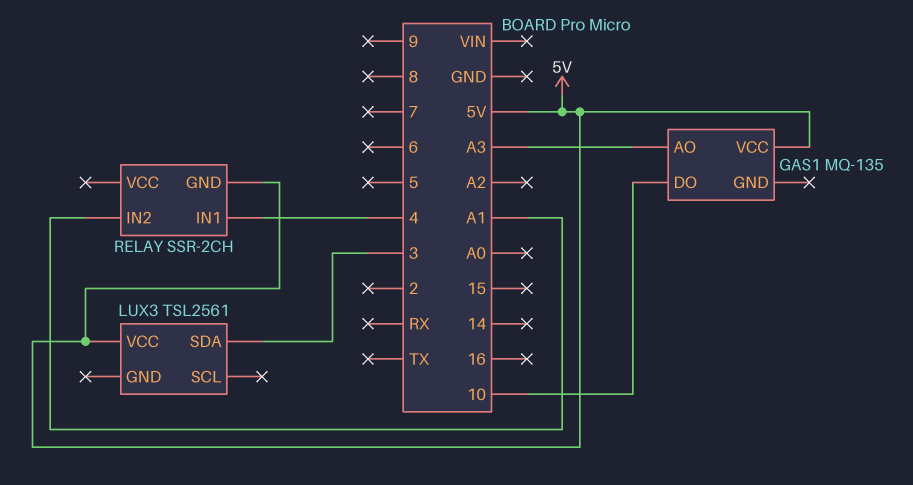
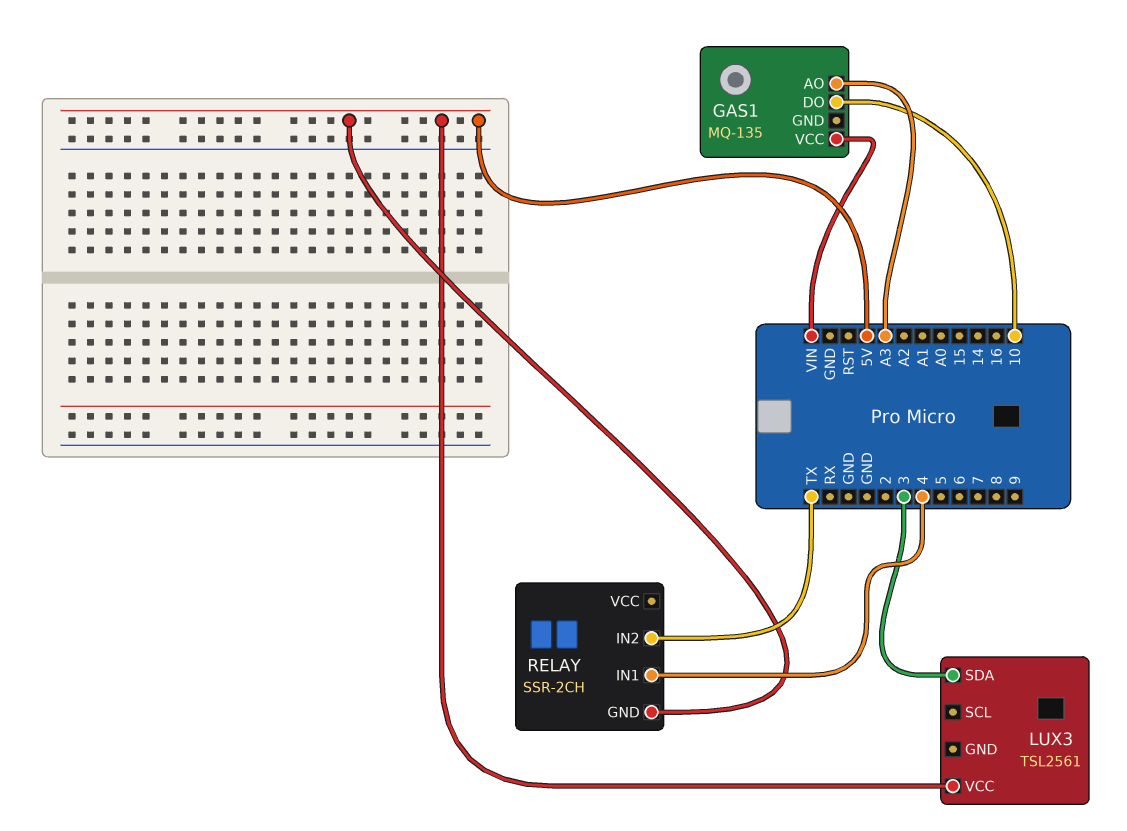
GAS1 pin VCC: 5V -> VIN
RELAY pin IN2: A1 -> TX

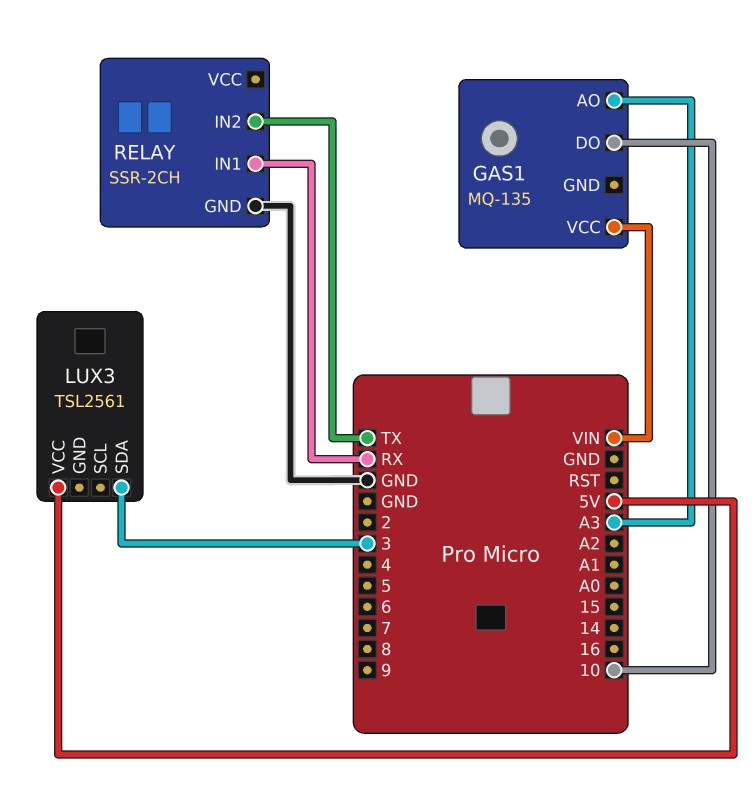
RELAY pin GND: 5V -> GND
RELAY pin IN1: 4 -> RX

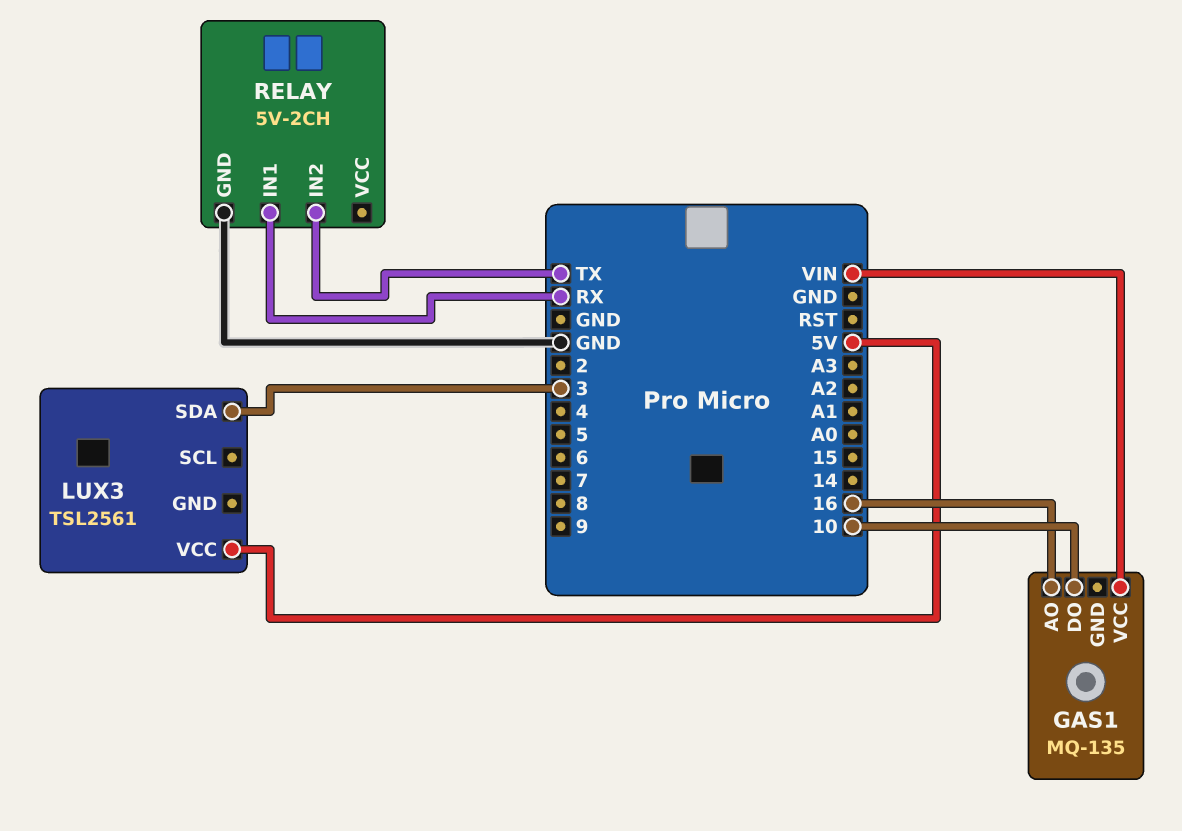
GAS1 pin AO: A3 -> 16
RELAY: SSR-2CH -> 5V-2CH

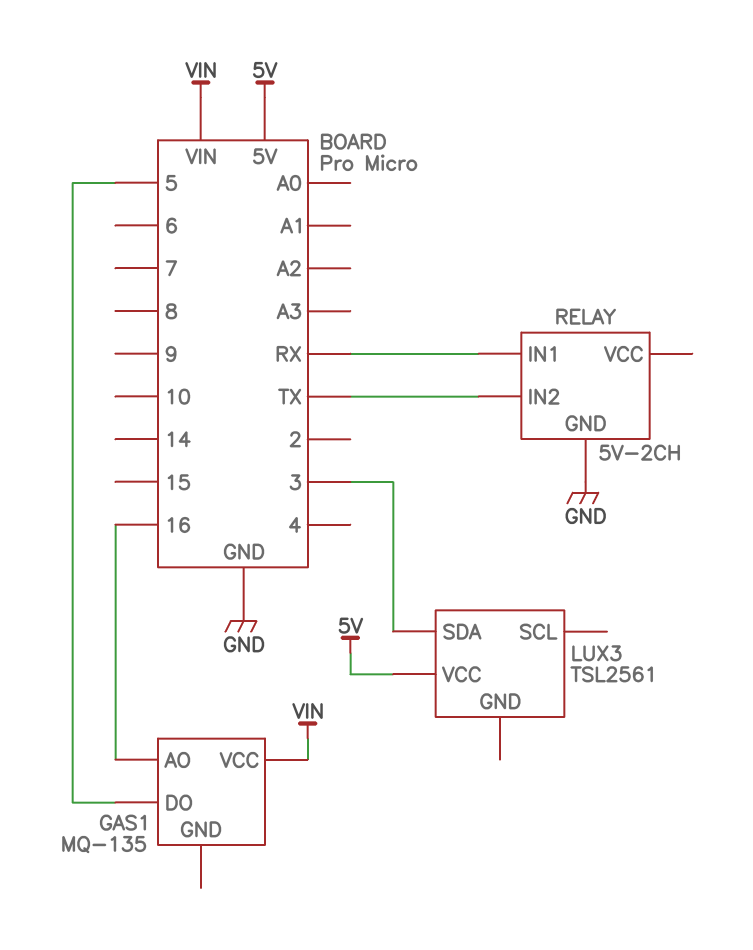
GAS1 pin DO: 10 -> 5

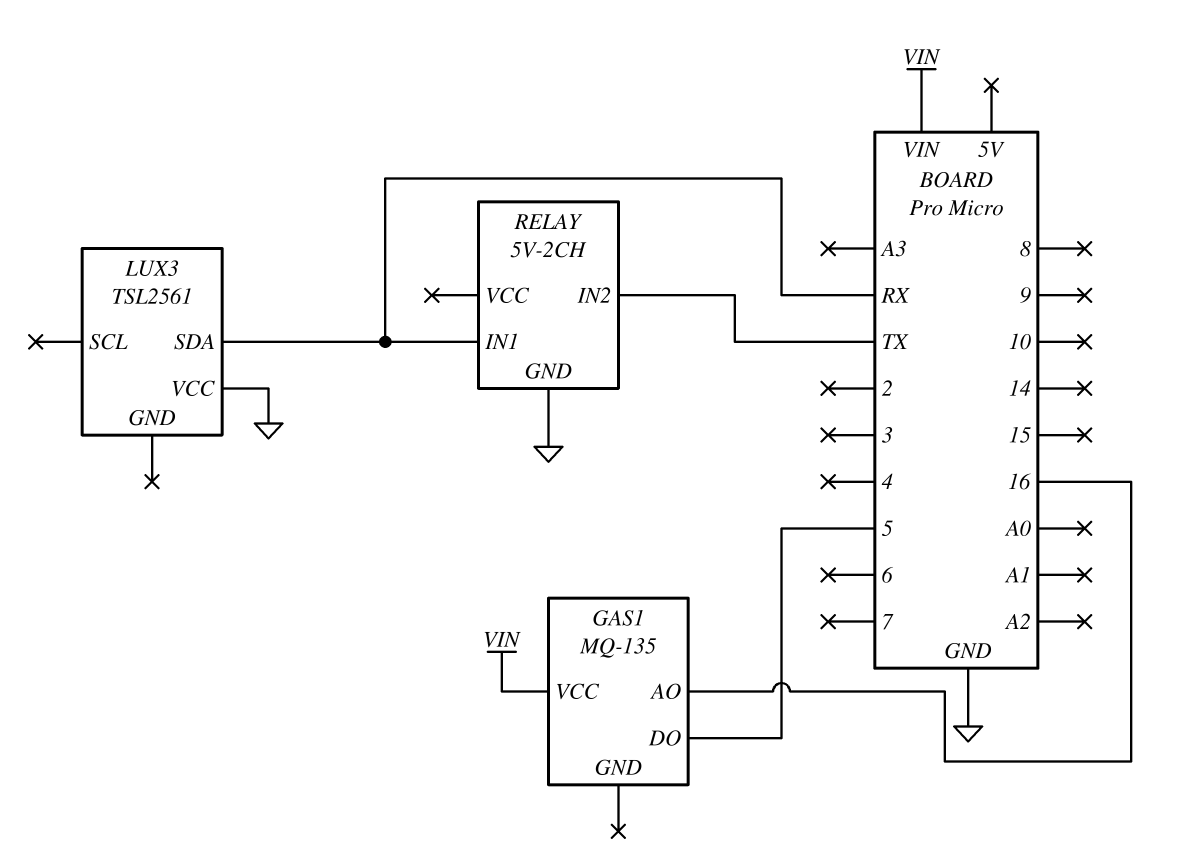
LUX3 pin SDA: 3 -> RX
LUX3 pin VCC: 5V -> GND

